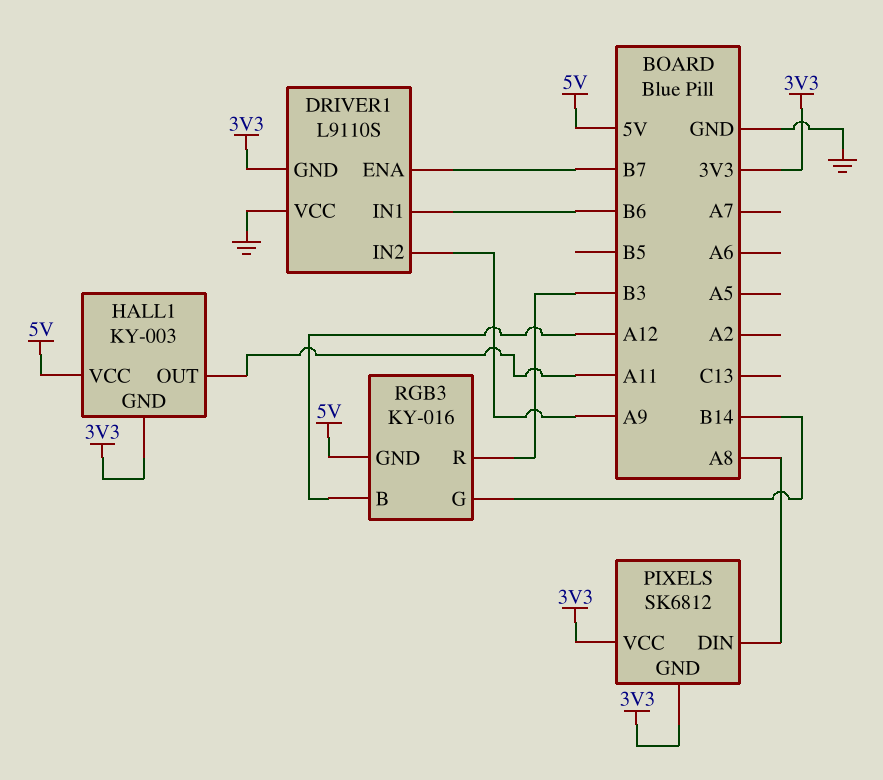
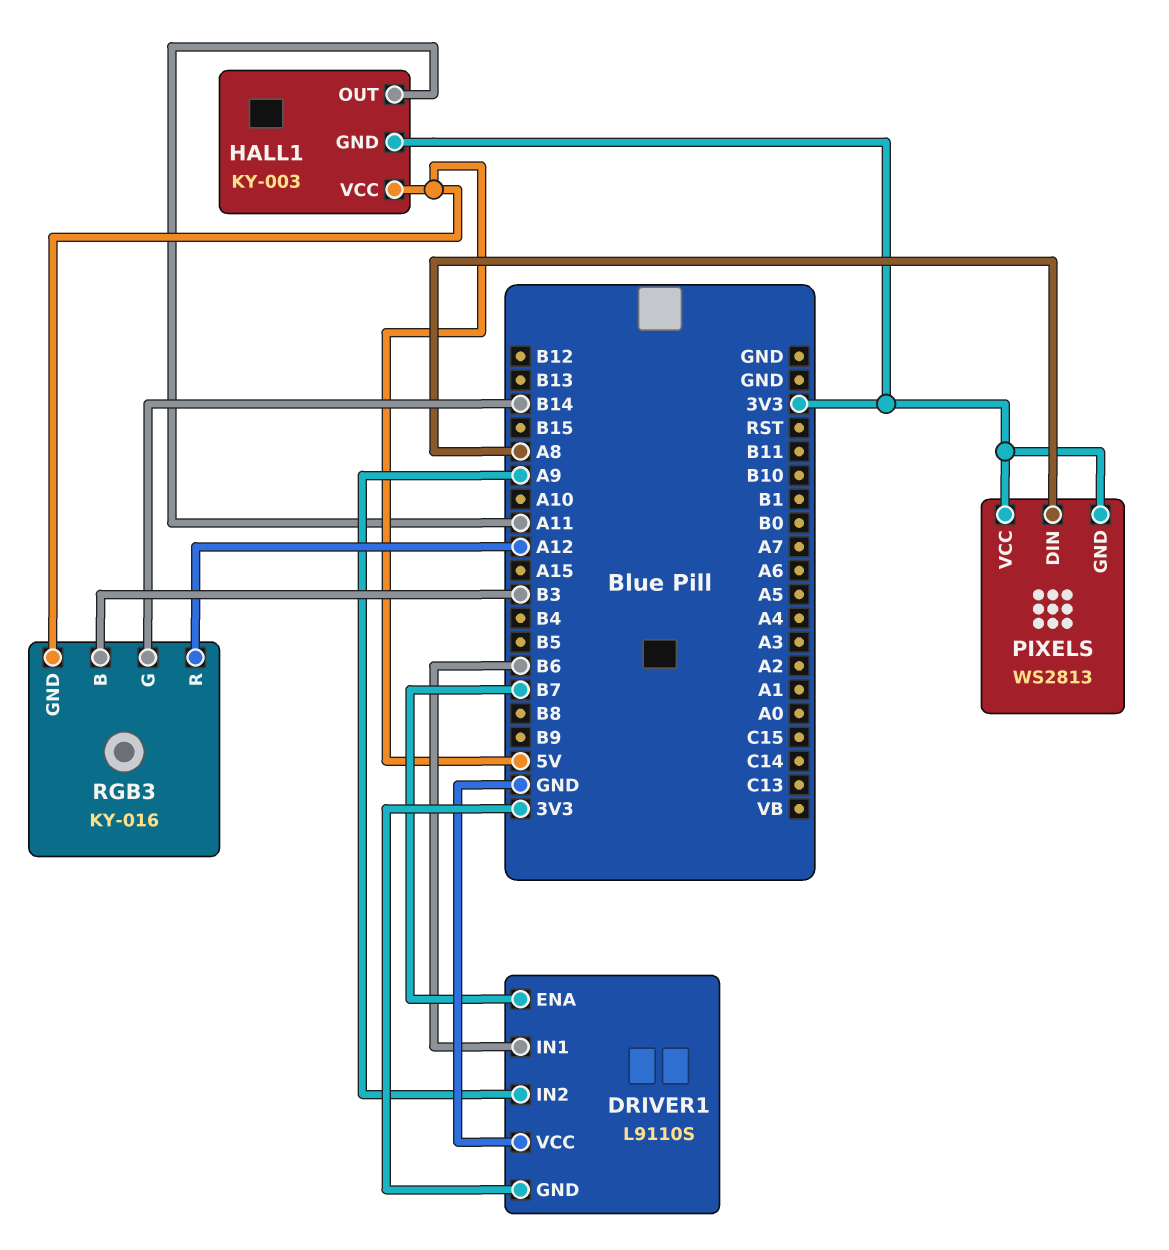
PIXELS: SK6812 -> WS2813
RGB3 pin B: A12 -> B3
RGB3 pin R: B3 -> A12

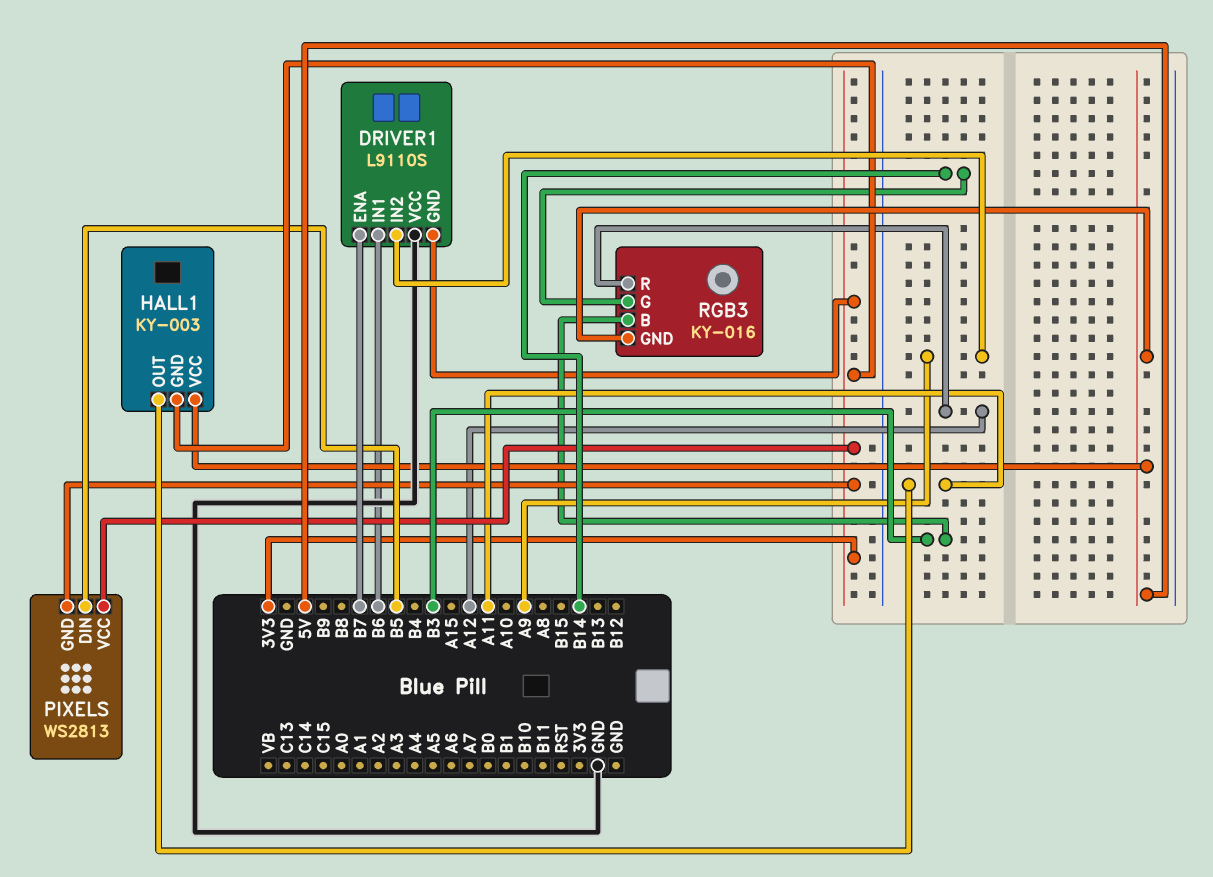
PIXELS pin DIN: A8 -> B5

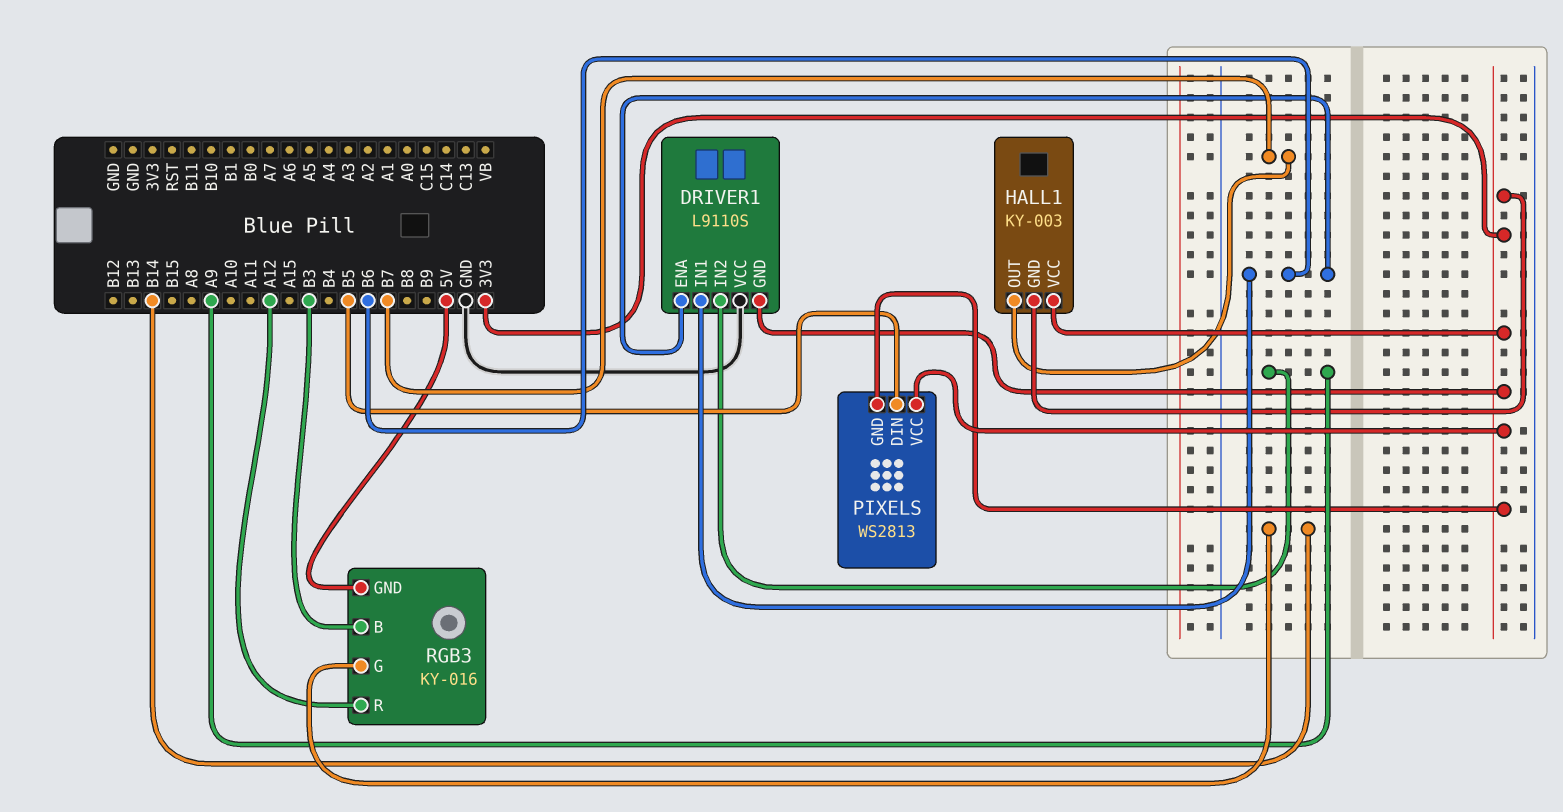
DRIVER1 pin ENA: B7 -> B6
HALL1 pin OUT: A11 -> B7
HALL1 pin VCC: 5V -> 3V3

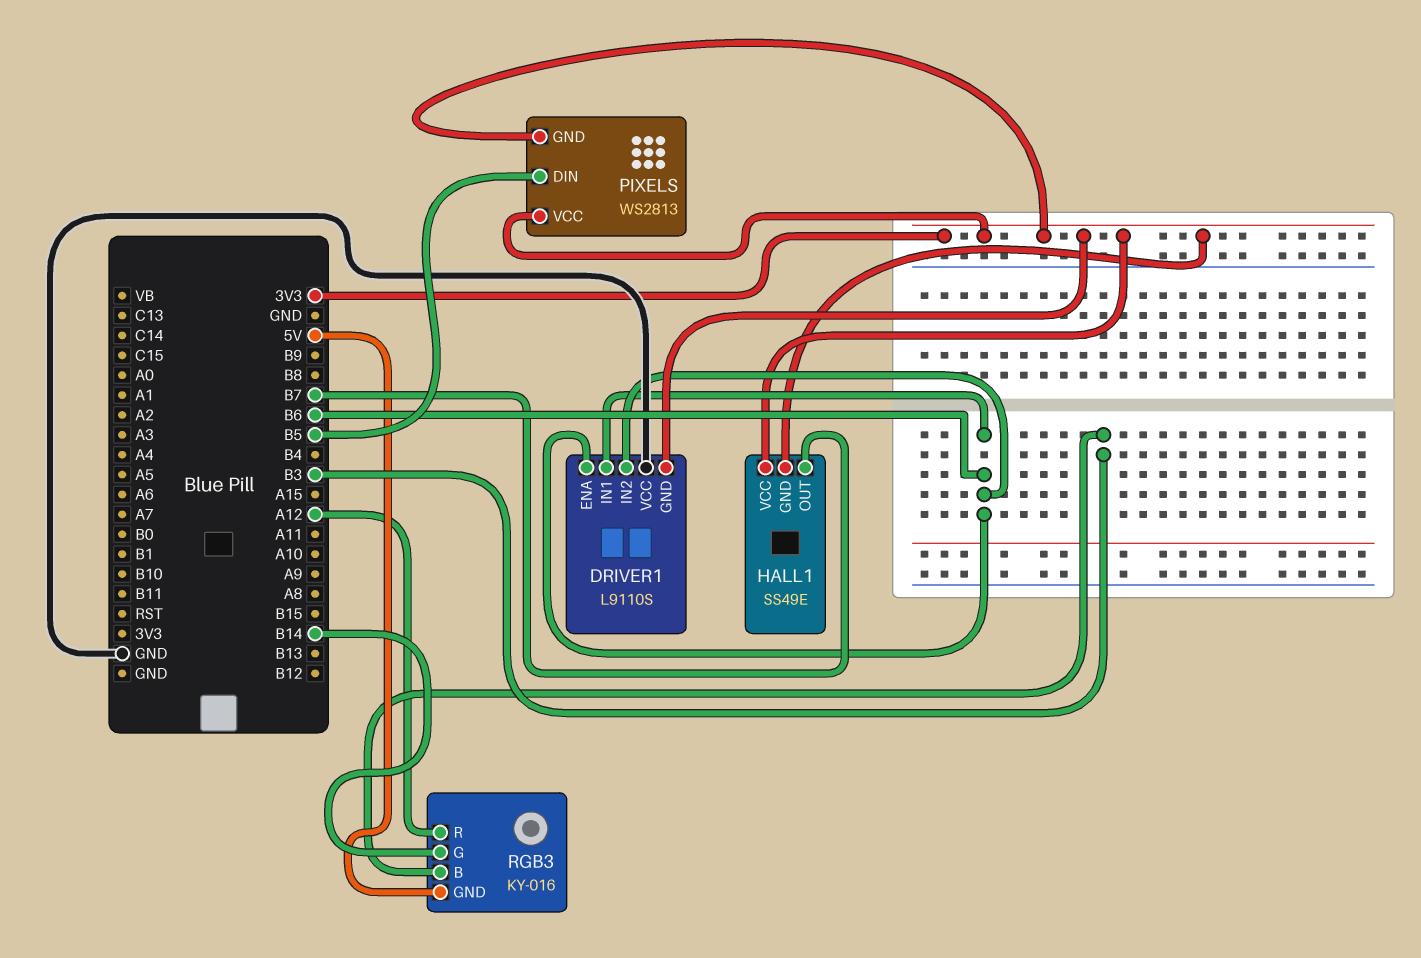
DRIVER1 pin IN2: A9 -> B6
HALL1: KY-003 -> SS49E

